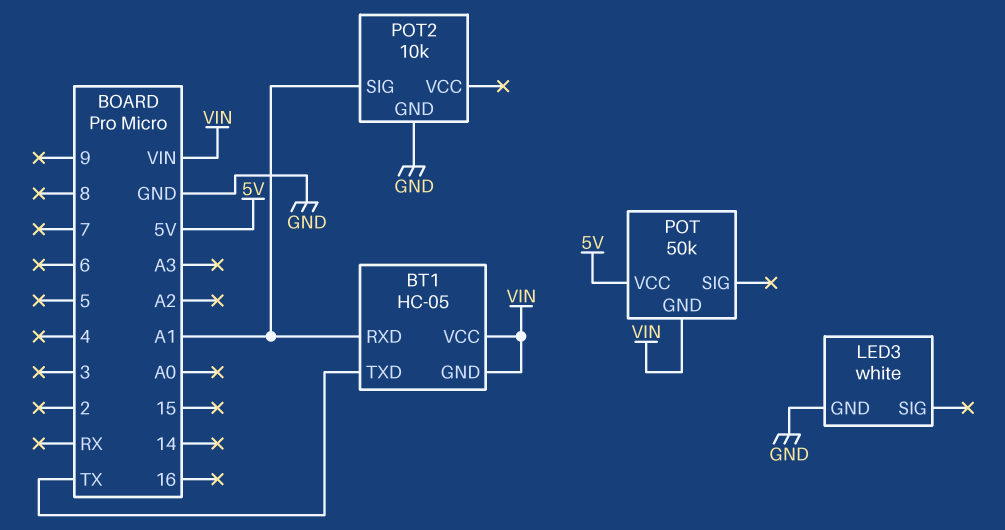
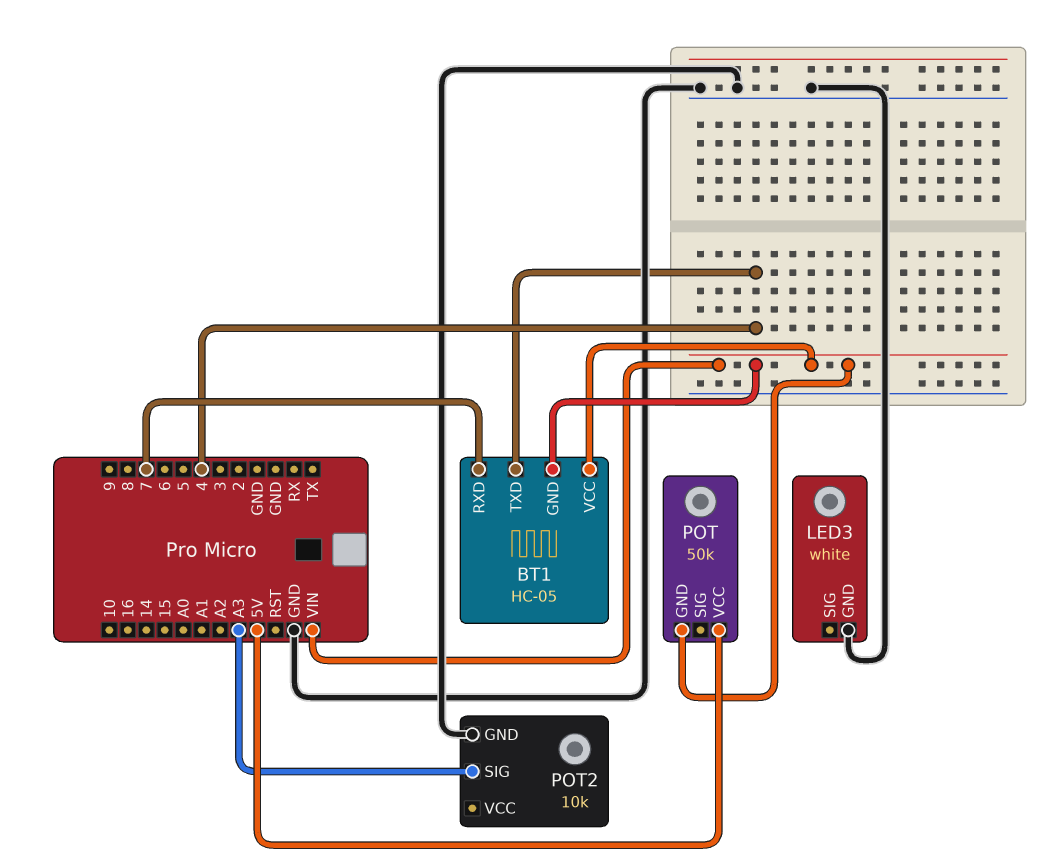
BT1 pin RXD: A1 -> 7
BT1 pin TXD: TX -> 4
POT2 pin SIG: A1 -> A3

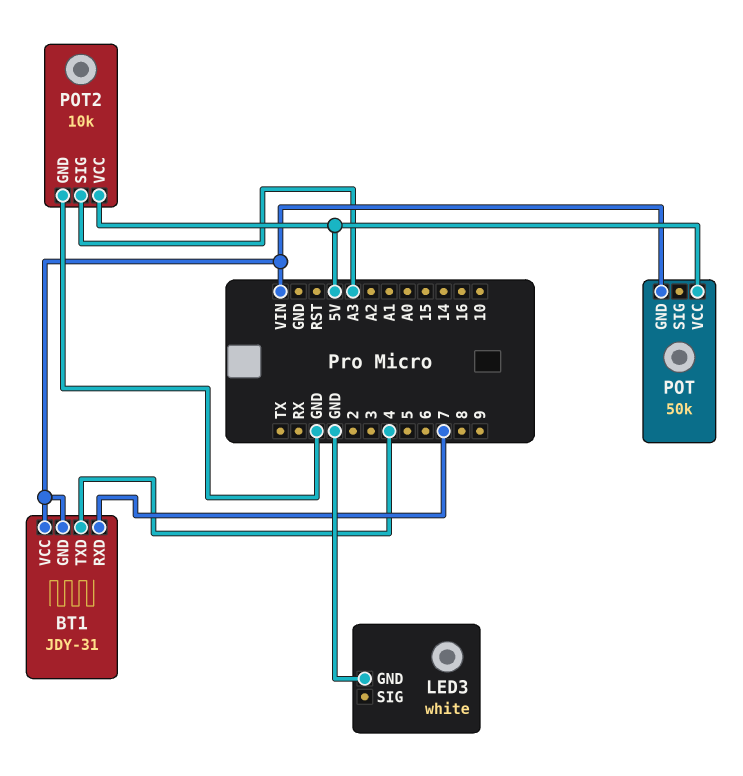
BT1: HC-05 -> JDY-31
POT2 pin VCC: none -> 5V

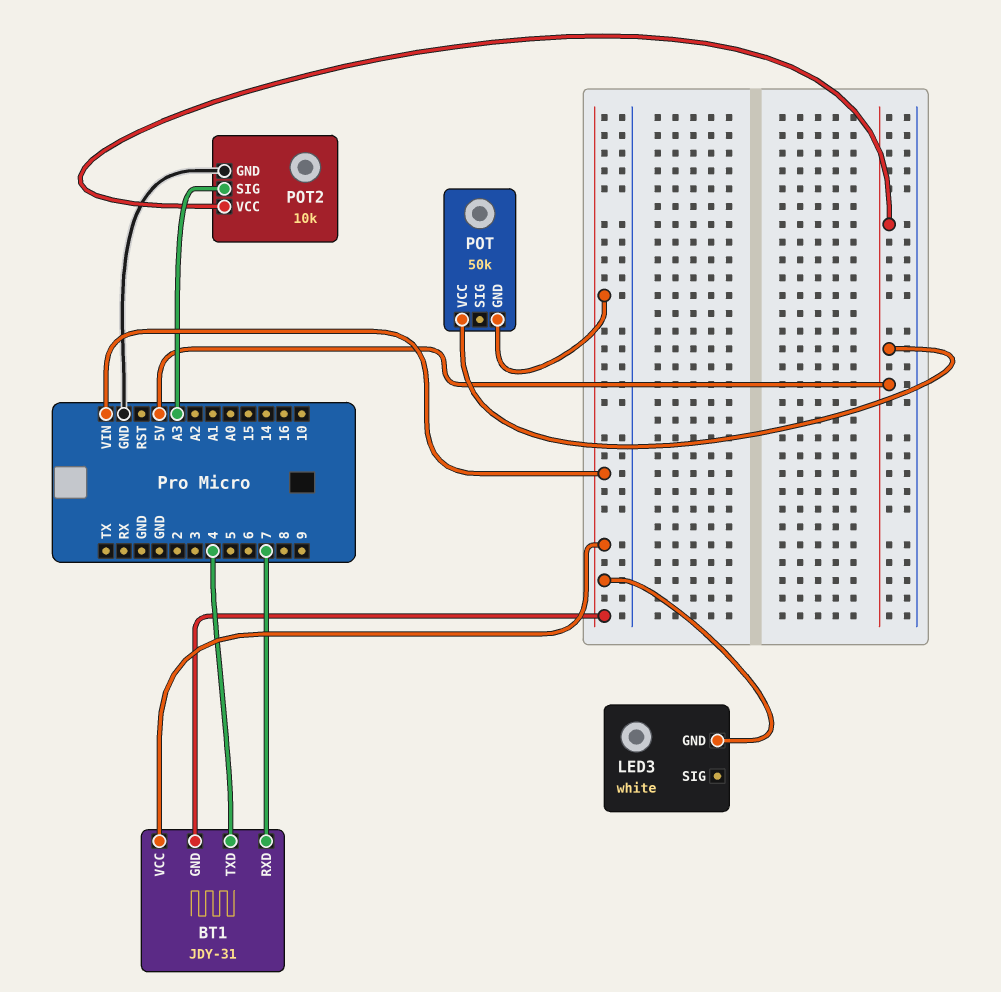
LED3 pin GND: GND -> VIN

